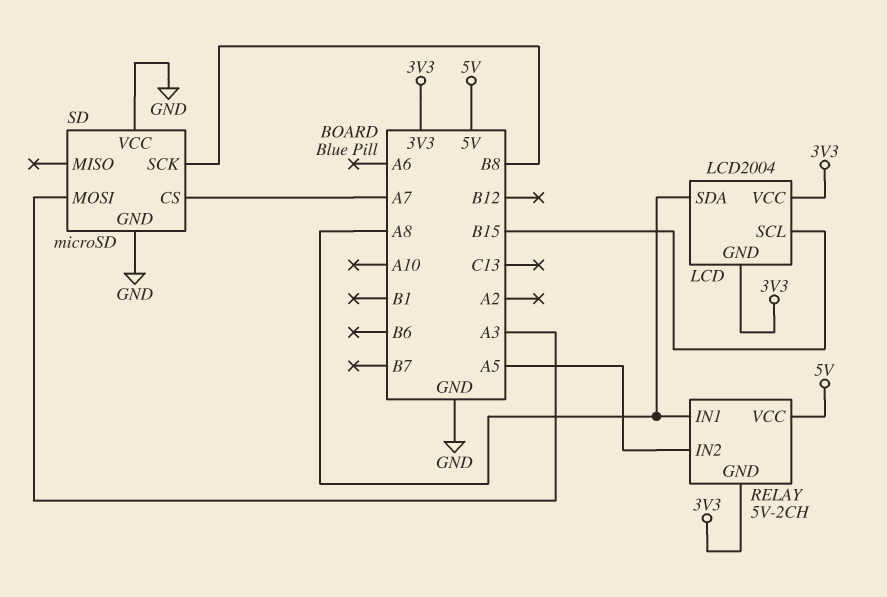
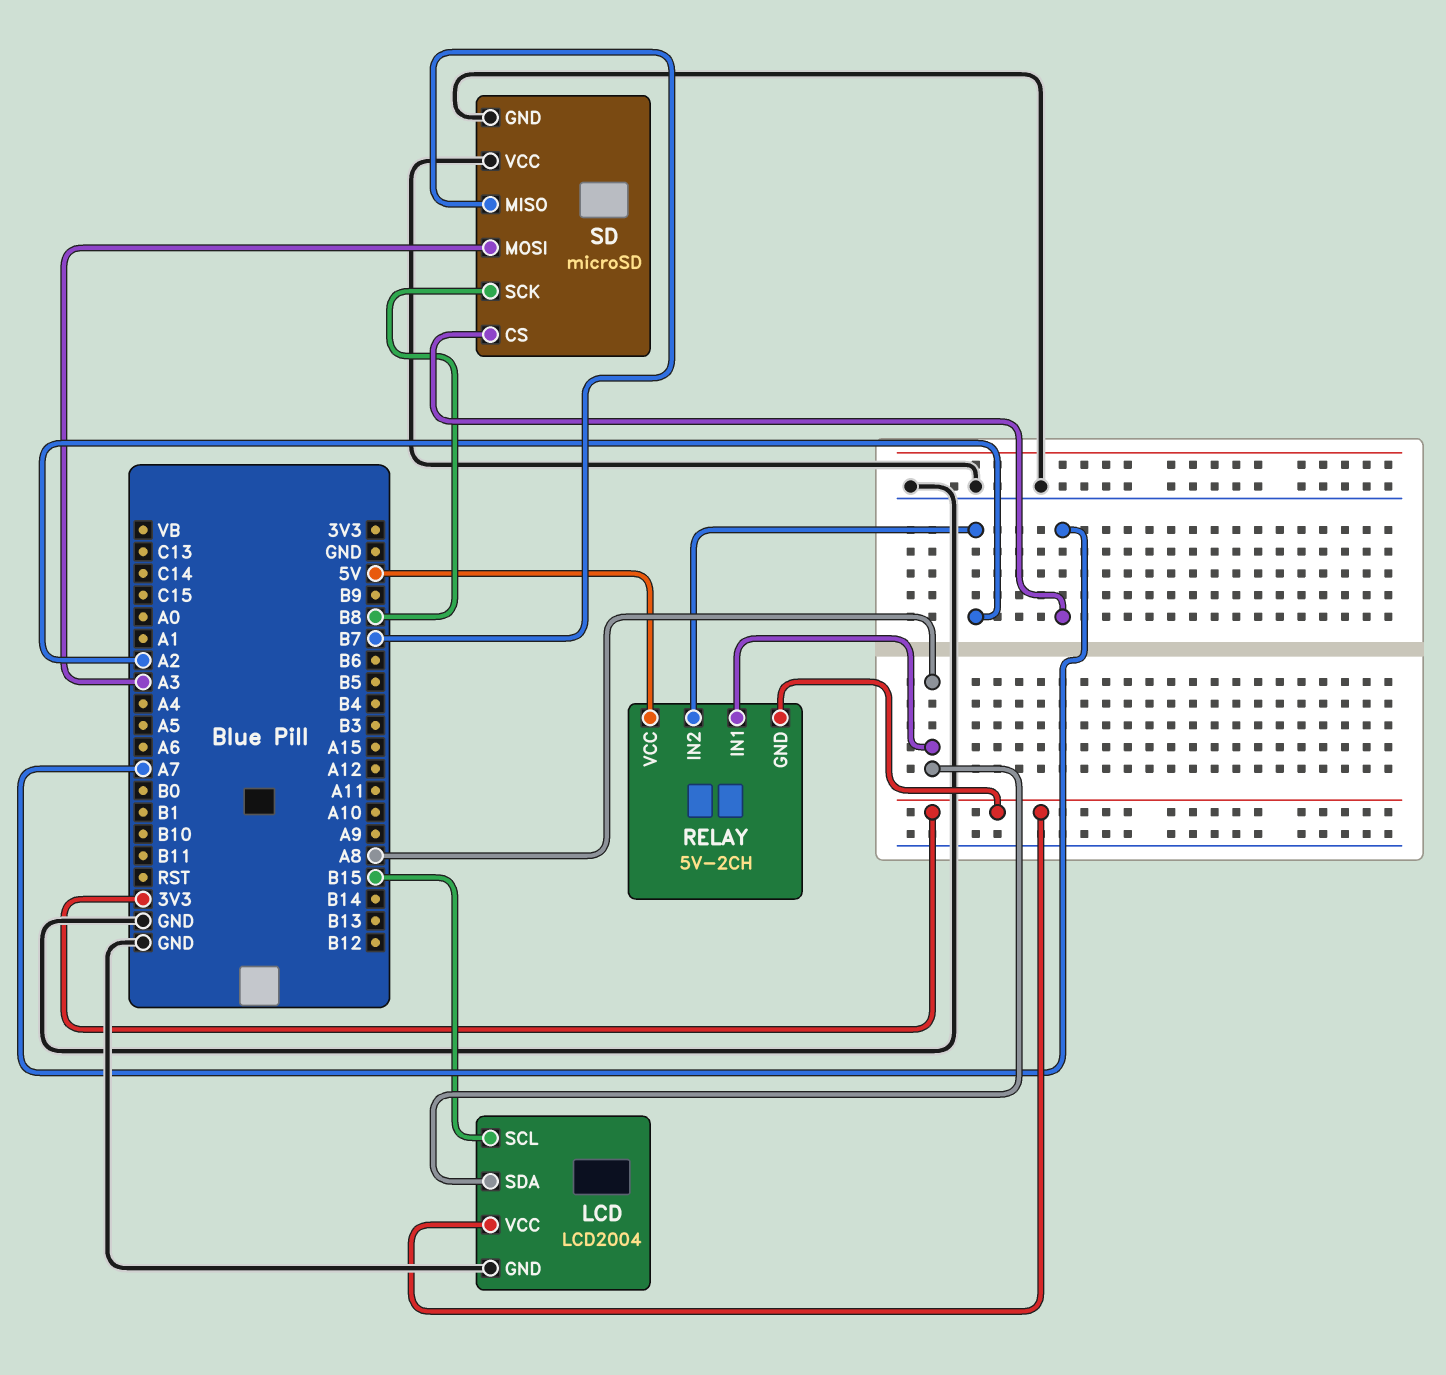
LCD pin GND: 3V3 -> GND
RELAY pin IN2: A5 -> A2
SD pin MISO: none -> B7

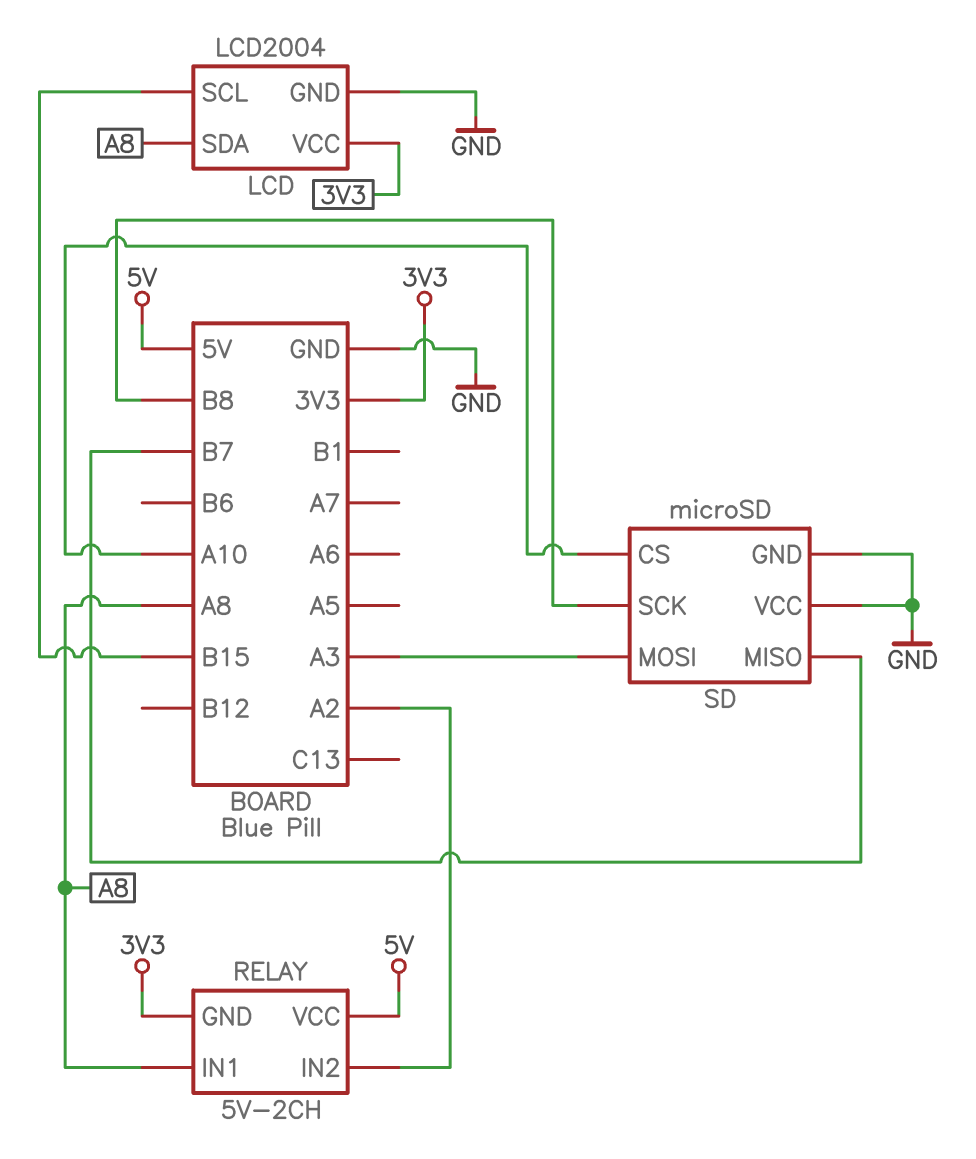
SD pin CS: A7 -> A10

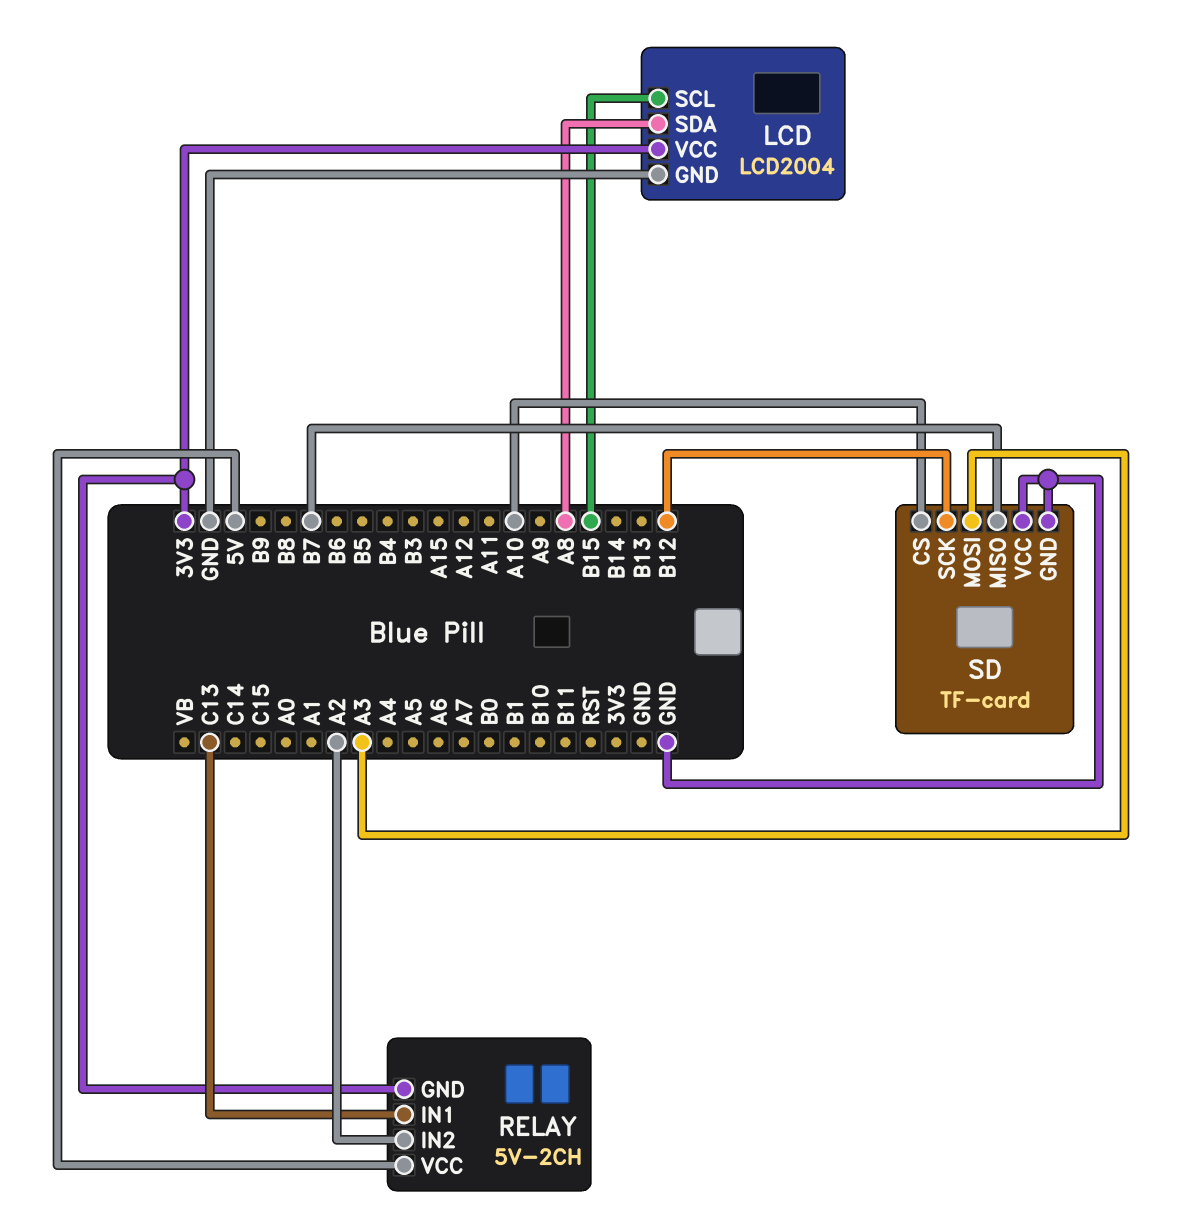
RELAY pin IN1: A8 -> C13
SD: microSD -> TF-card
SD pin SCK: B8 -> B12

